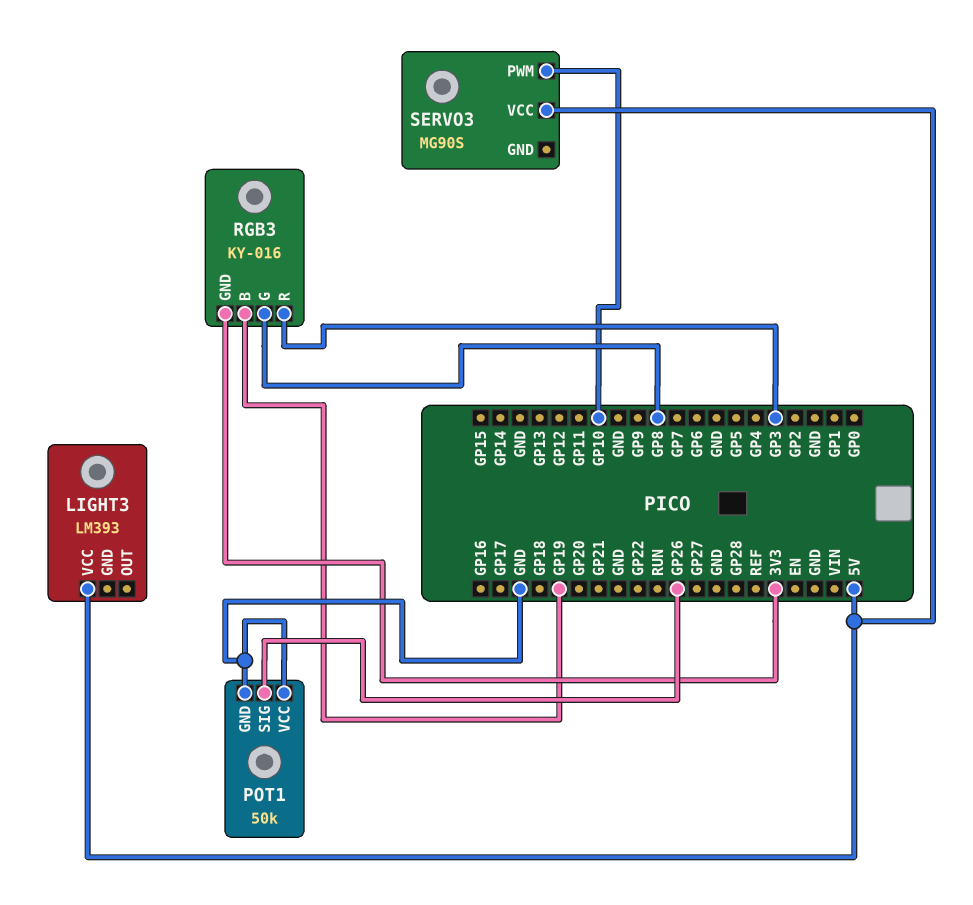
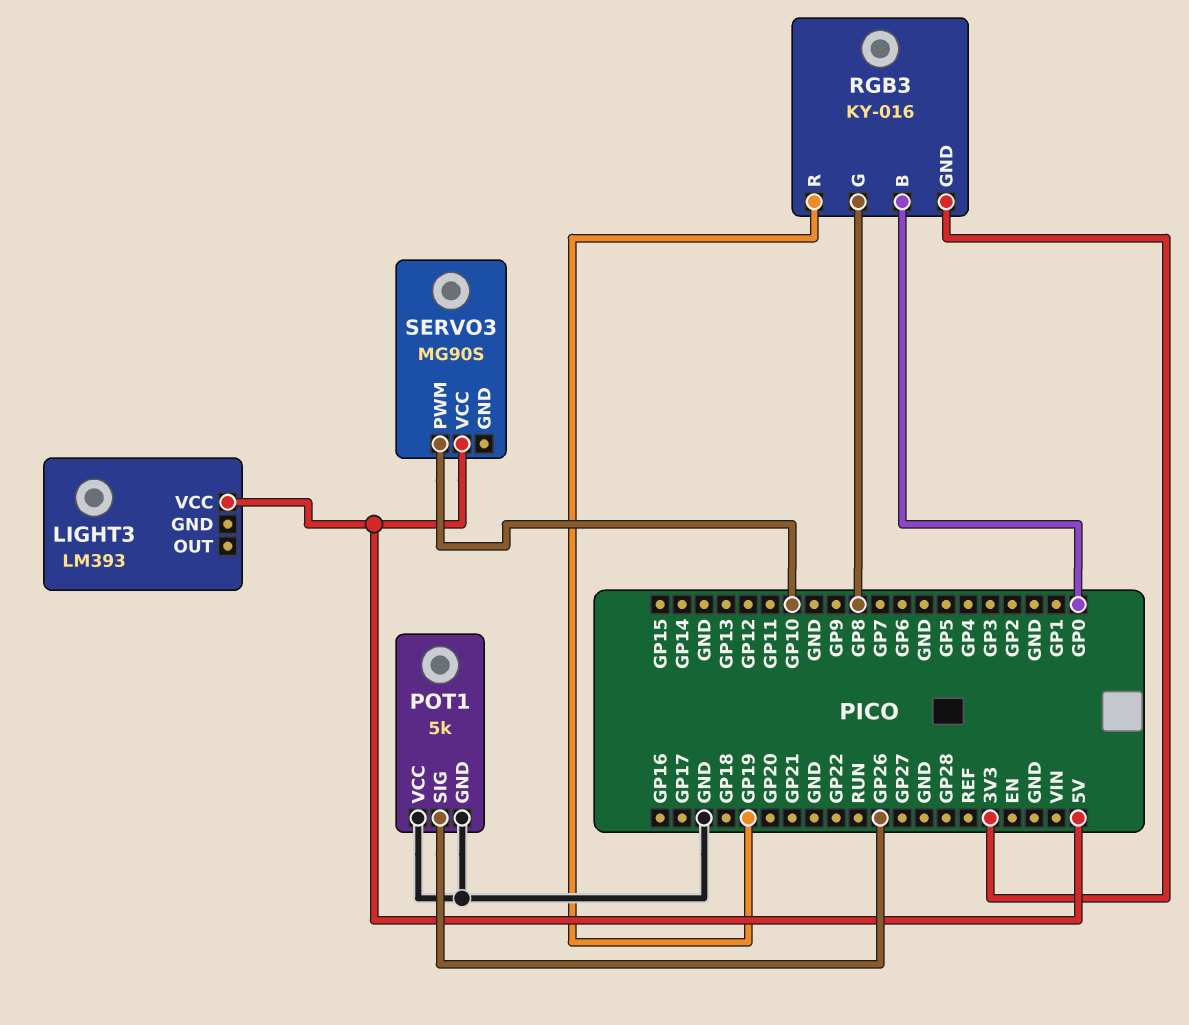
POT1: 50k -> 5k
RGB3 pin B: GP19 -> GP0
RGB3 pin R: GP3 -> GP19

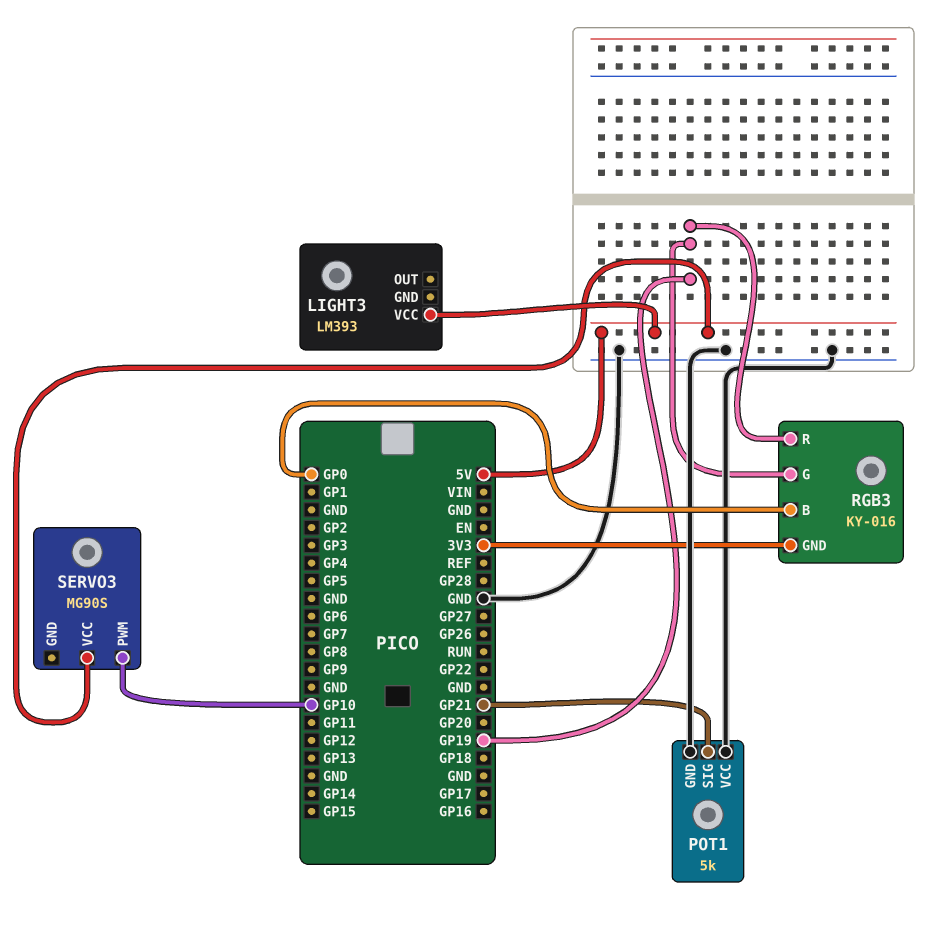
POT1 pin SIG: GP26 -> GP21
RGB3 pin G: GP8 -> GP19

